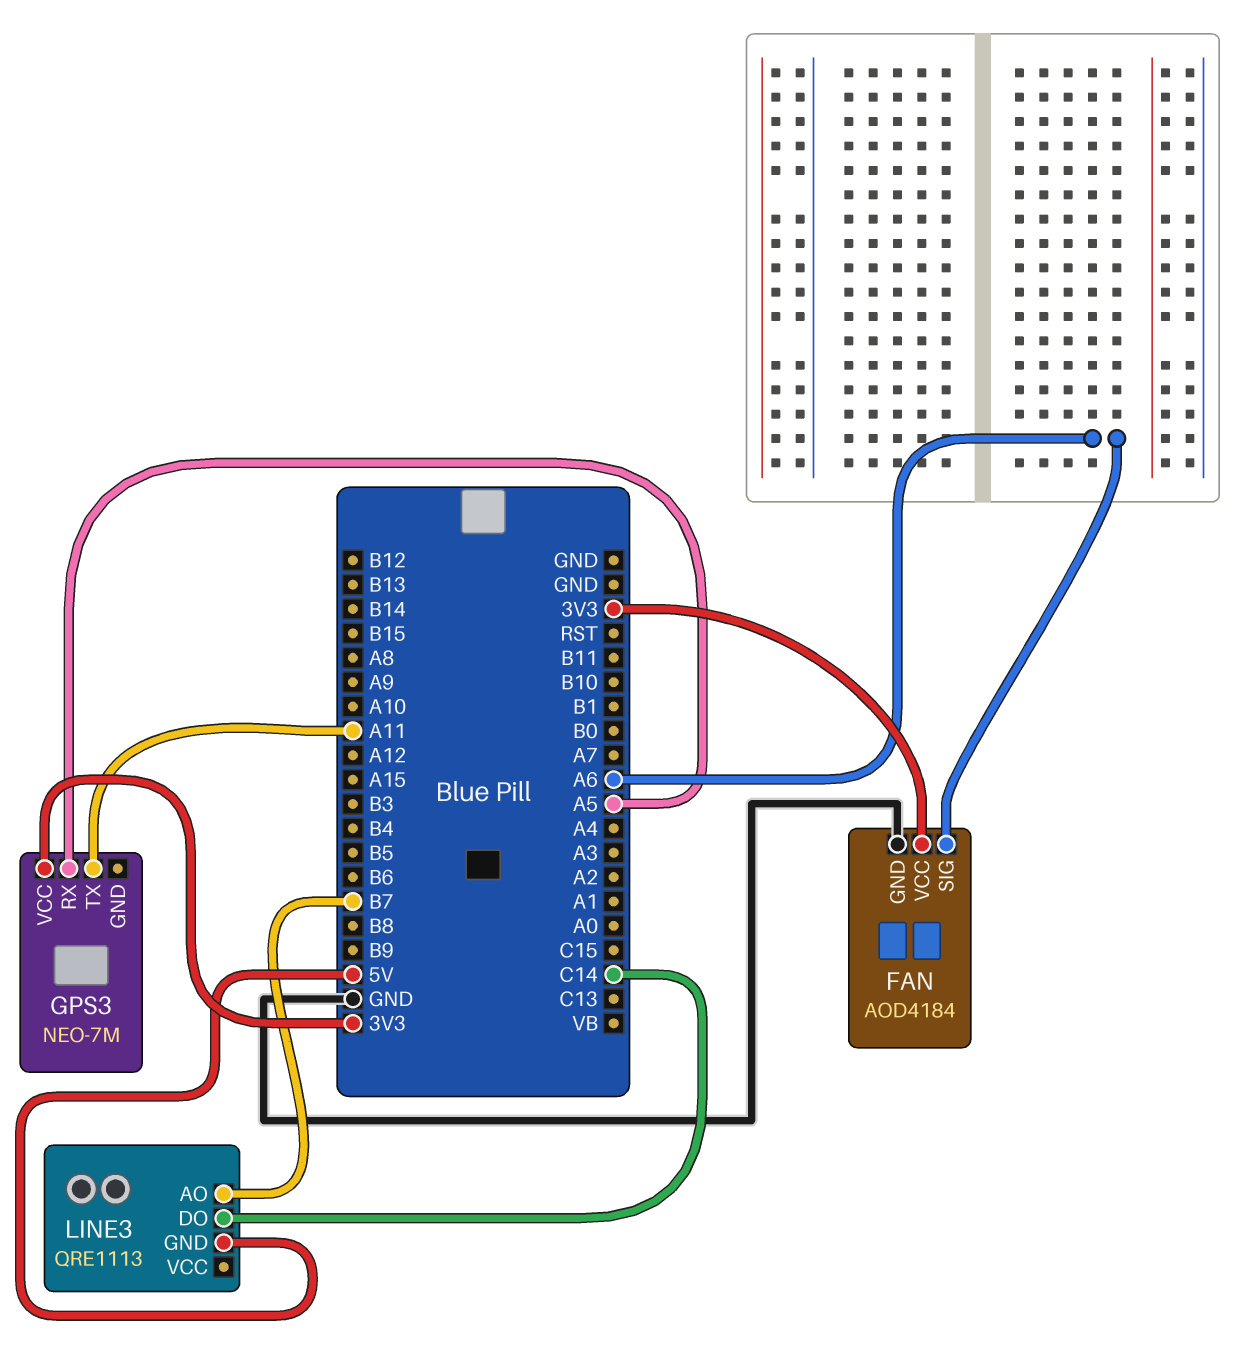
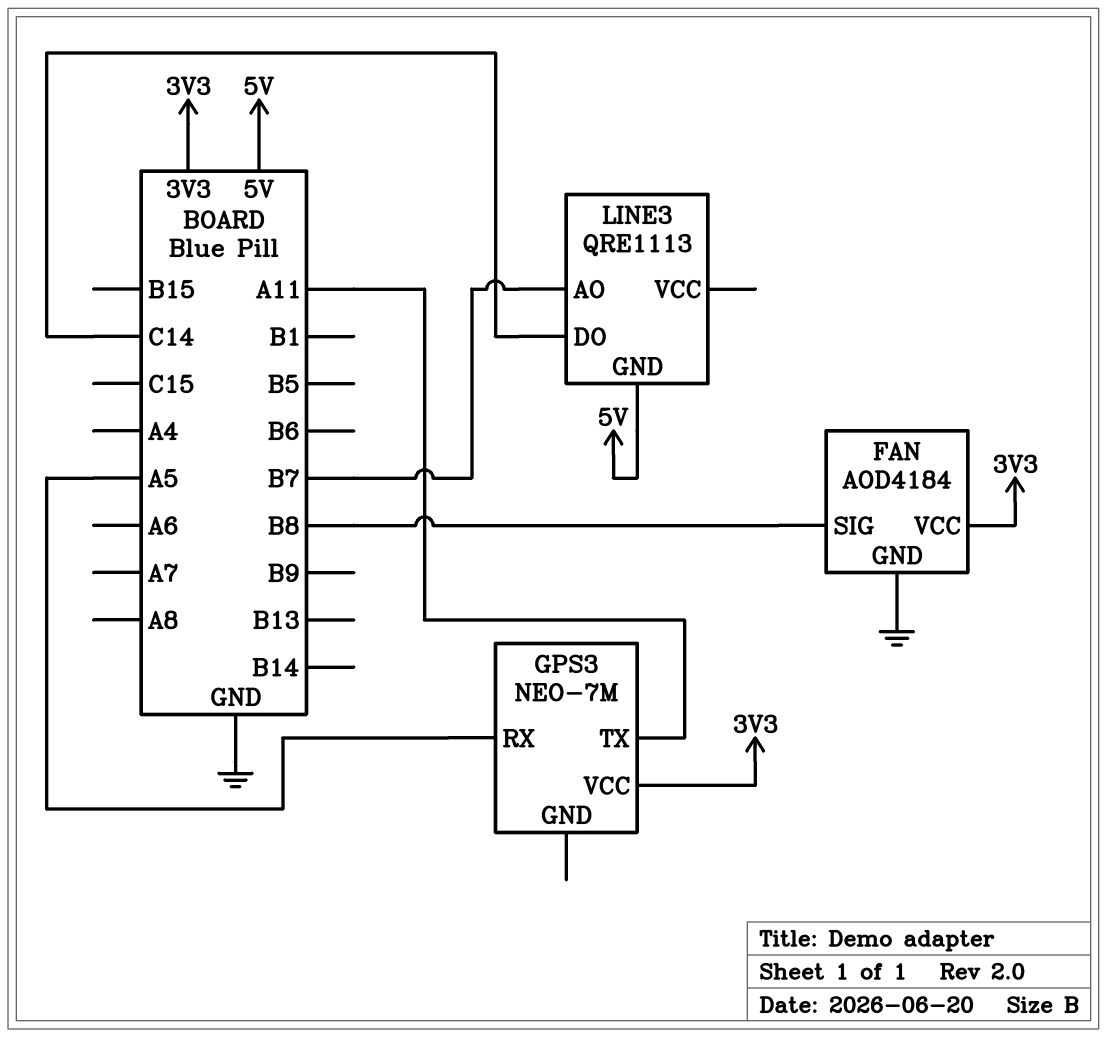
FAN pin SIG: A6 -> B8

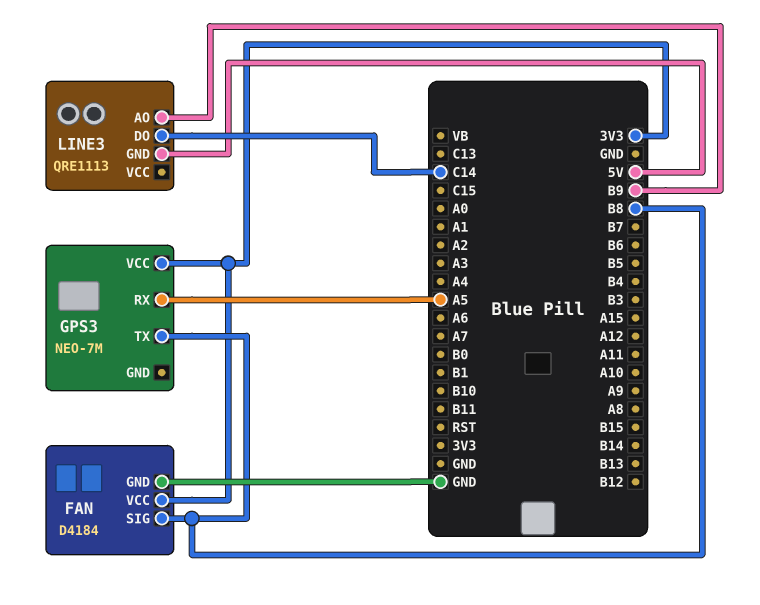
FAN: AOD4184 -> D4184
GPS3 pin TX: A11 -> B8
LINE3 pin AO: B7 -> B9

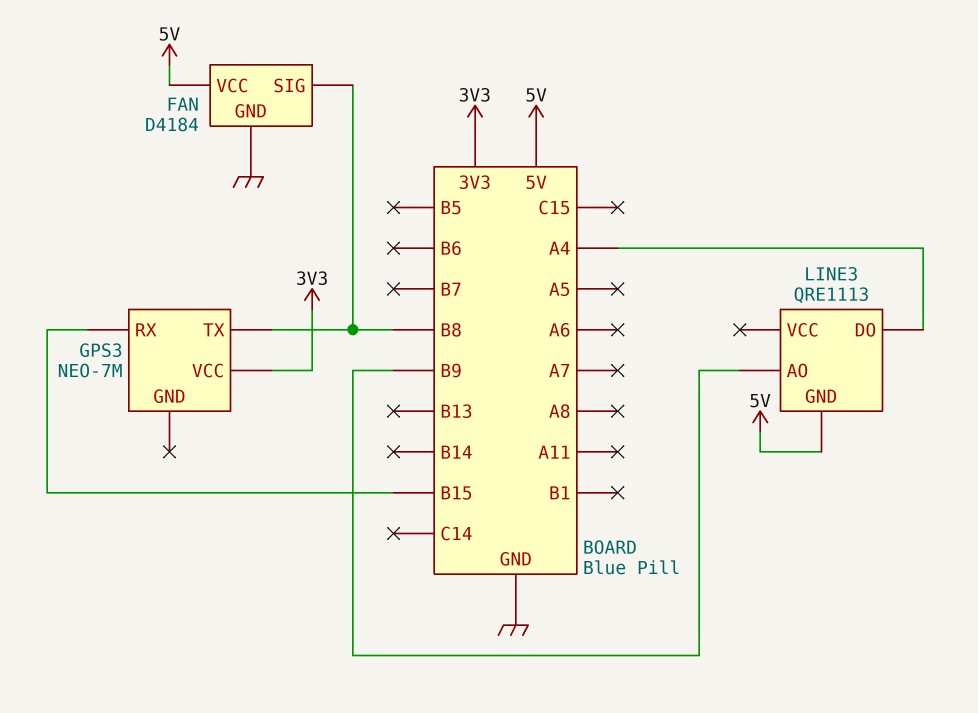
FAN pin VCC: 3V3 -> 5V
GPS3 pin RX: A5 -> B15
LINE3 pin DO: C14 -> A4

